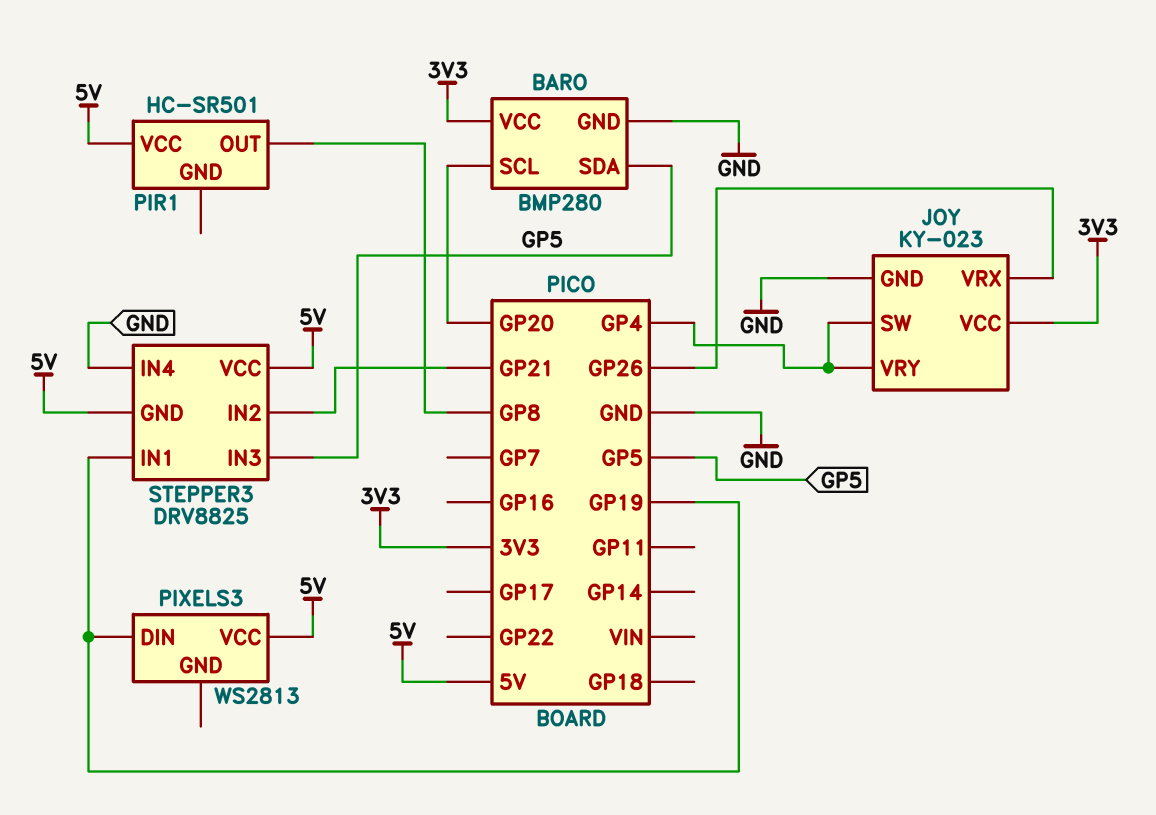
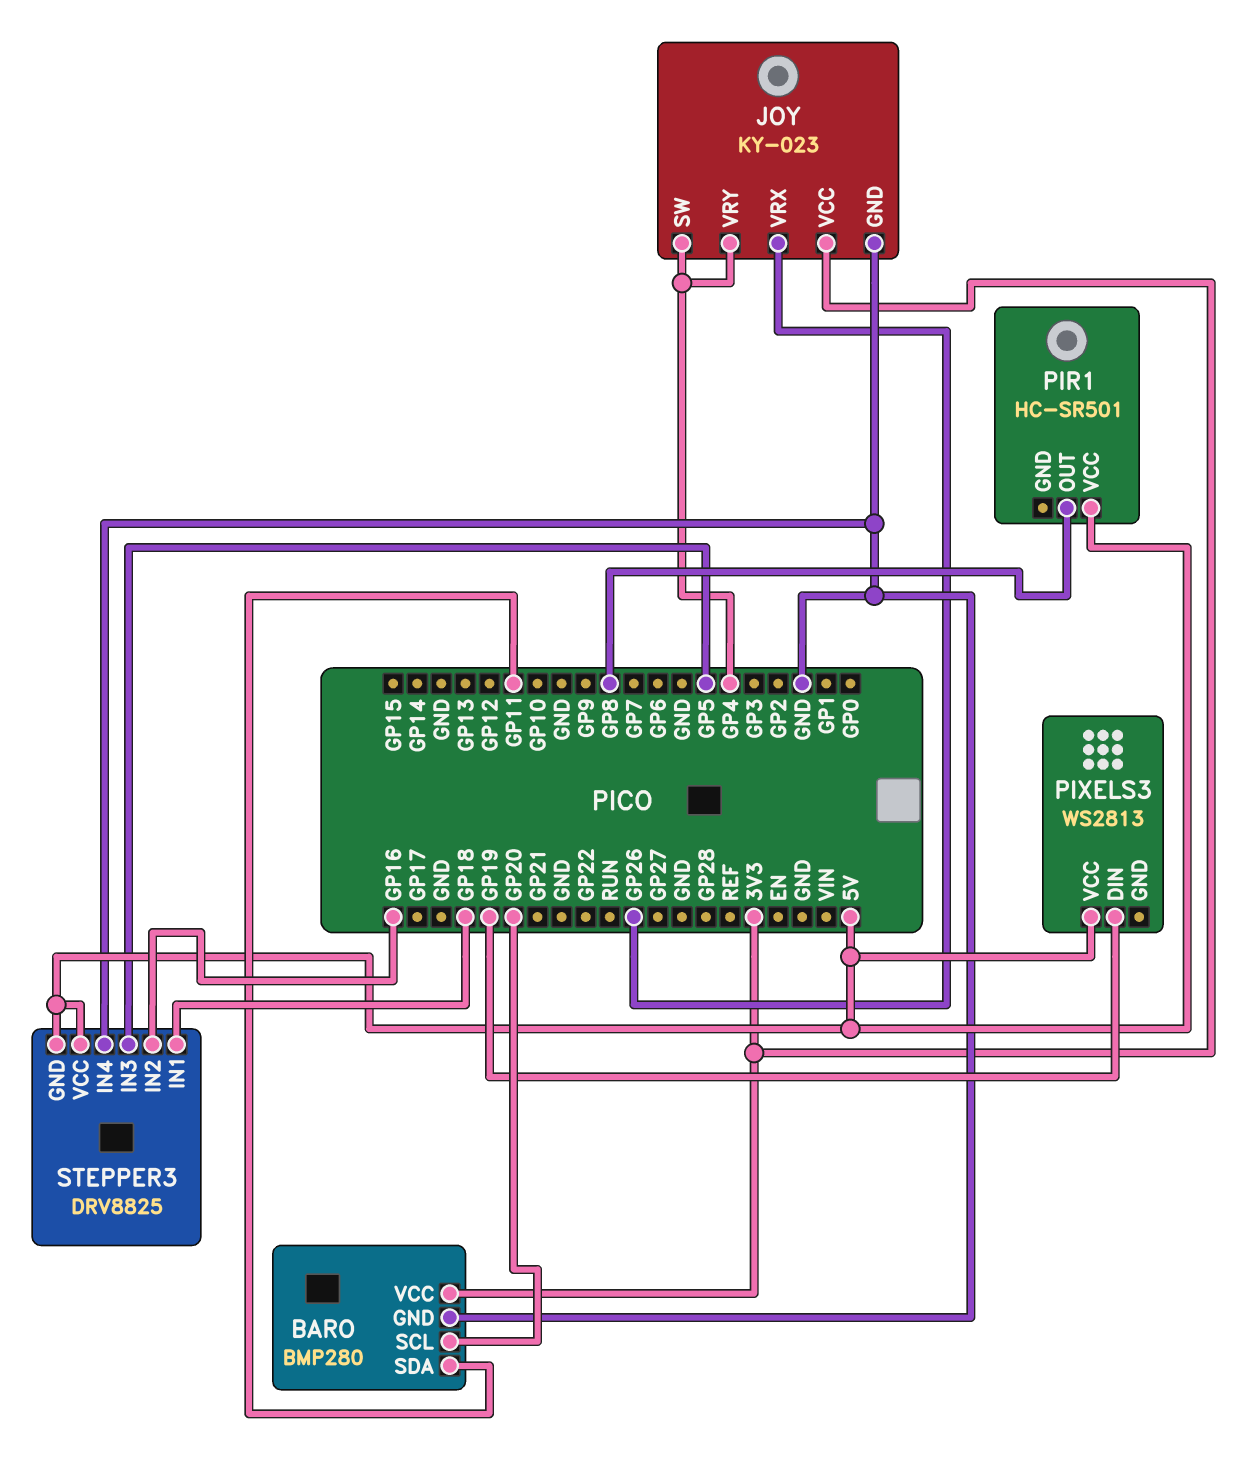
BARO pin SDA: GP5 -> GP11
STEPPER3 pin IN1: GP19 -> GP18
STEPPER3 pin IN2: GP21 -> GP16

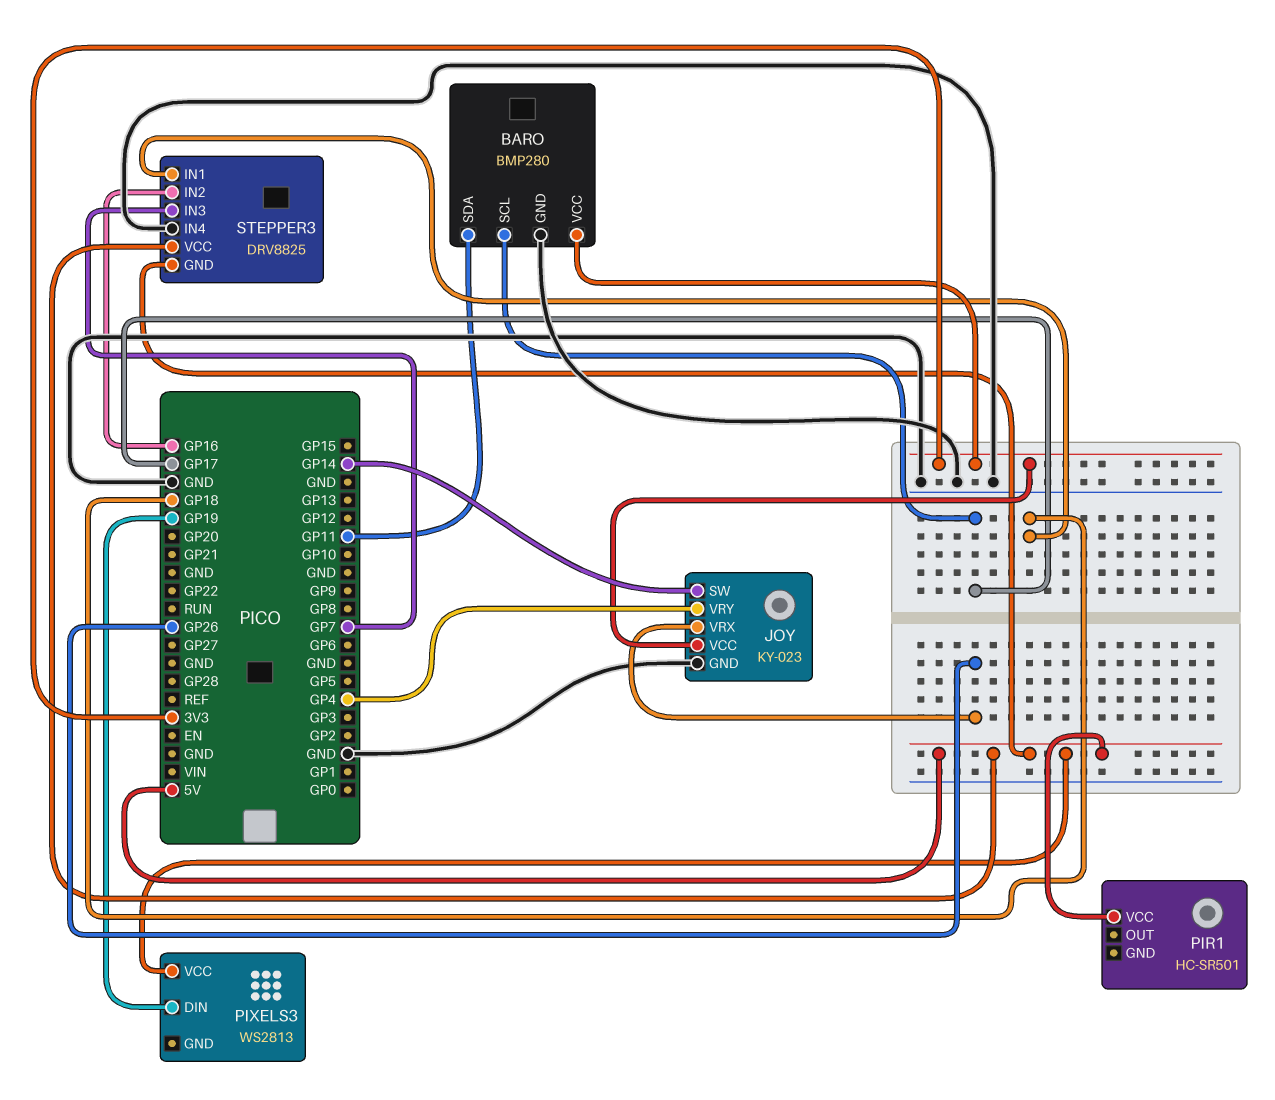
BARO pin SCL: GP20 -> GP17
JOY pin SW: GP4 -> GP14
PIR1 pin OUT: GP8 -> none
STEPPER3 pin IN3: GP5 -> GP7

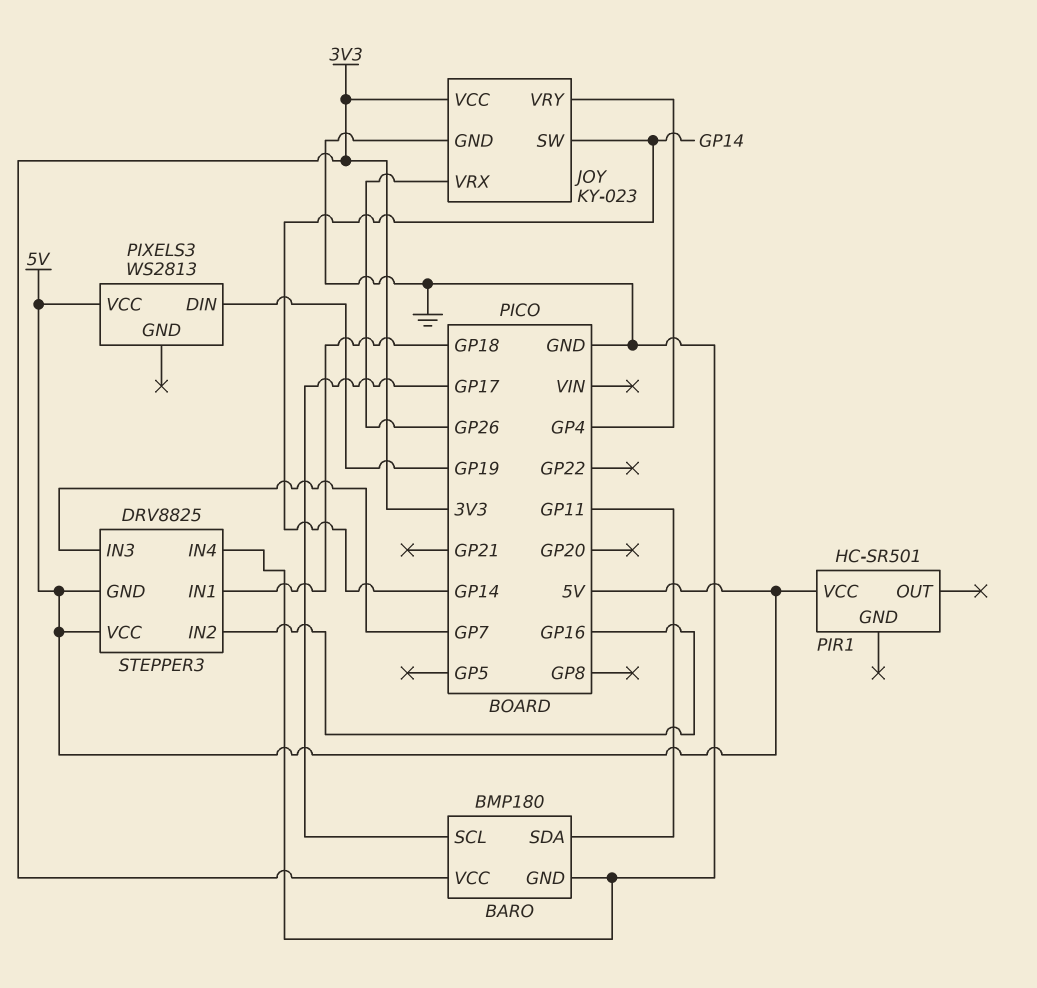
BARO: BMP280 -> BMP180

